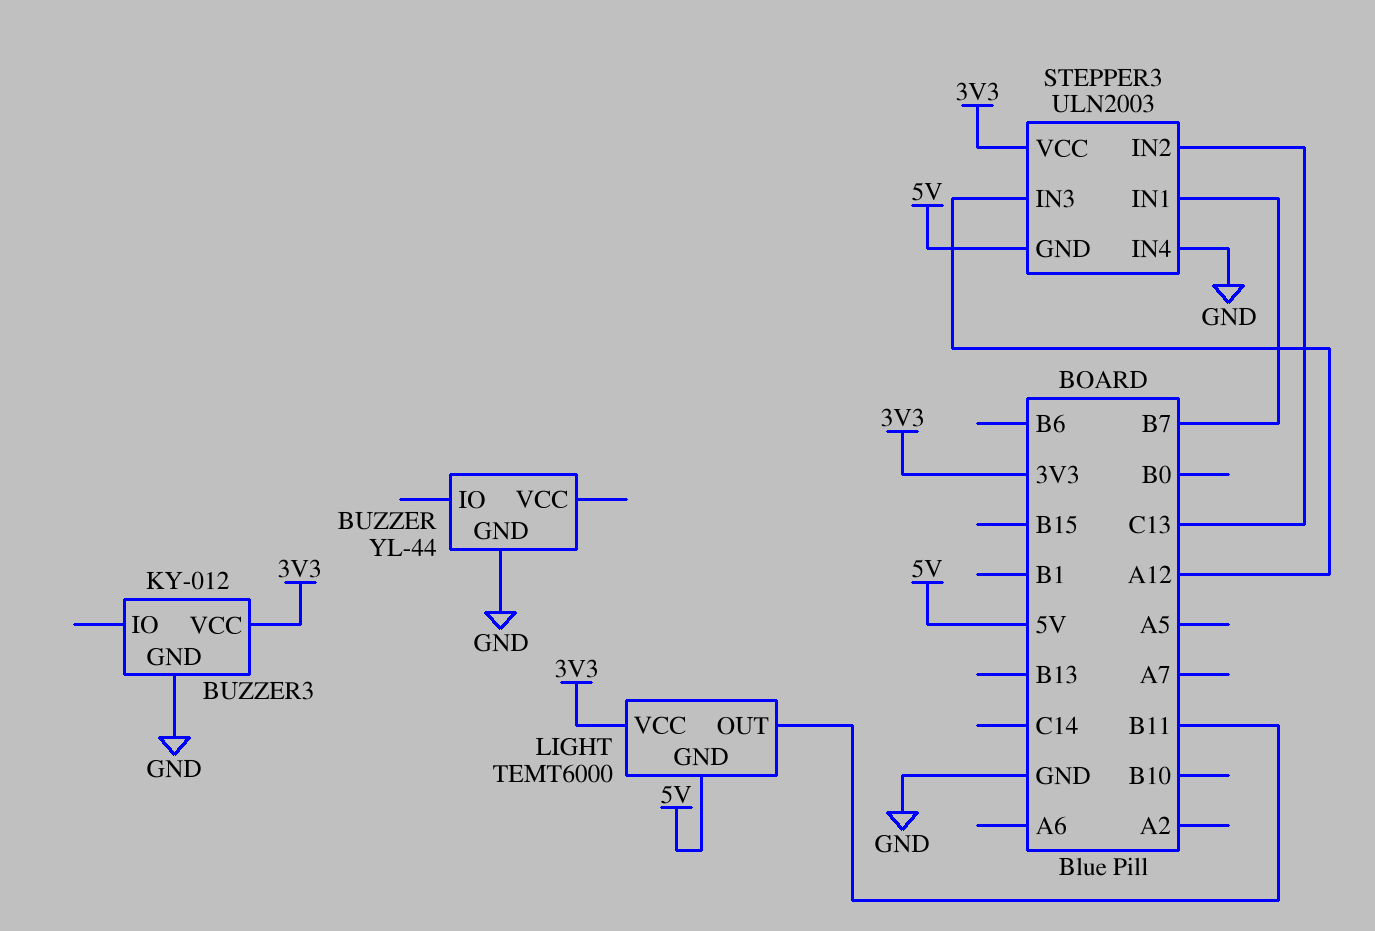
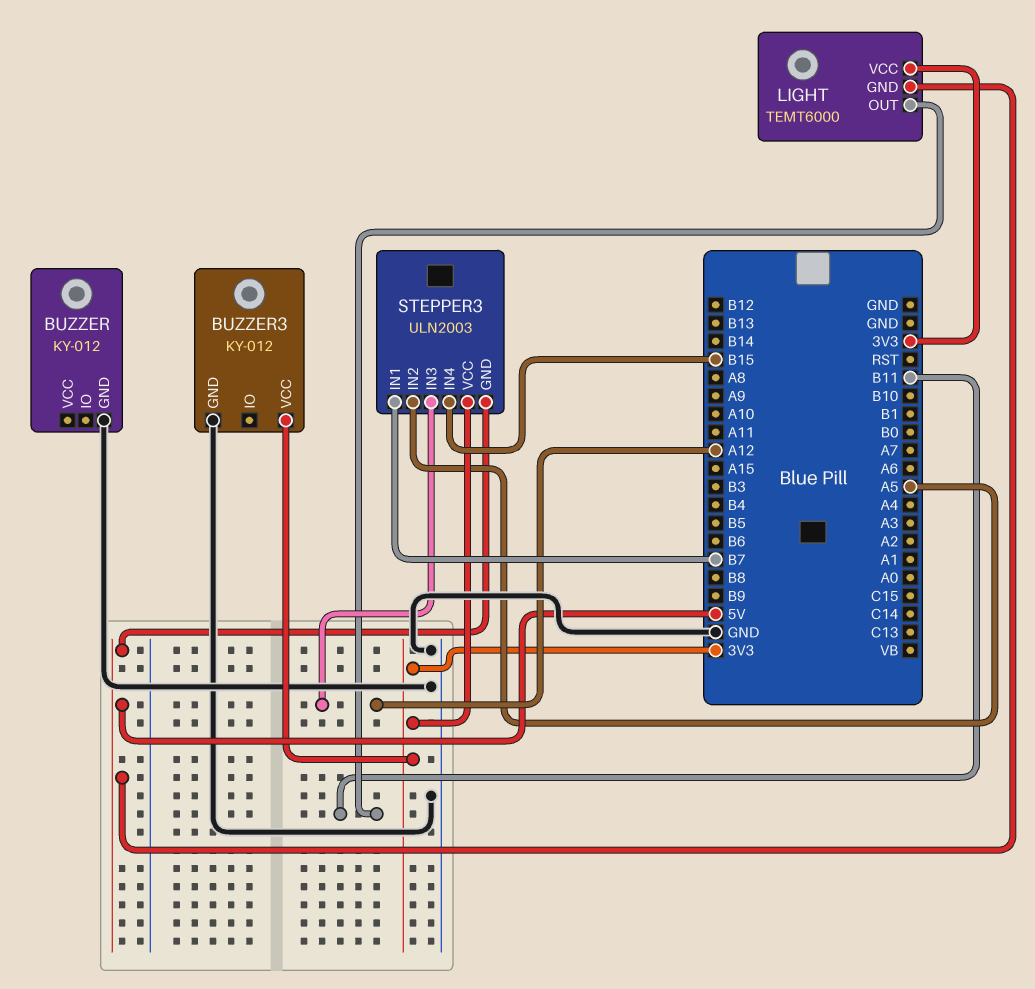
BUZZER: YL-44 -> KY-012
STEPPER3 pin IN2: C13 -> A5
STEPPER3 pin IN4: GND -> B15

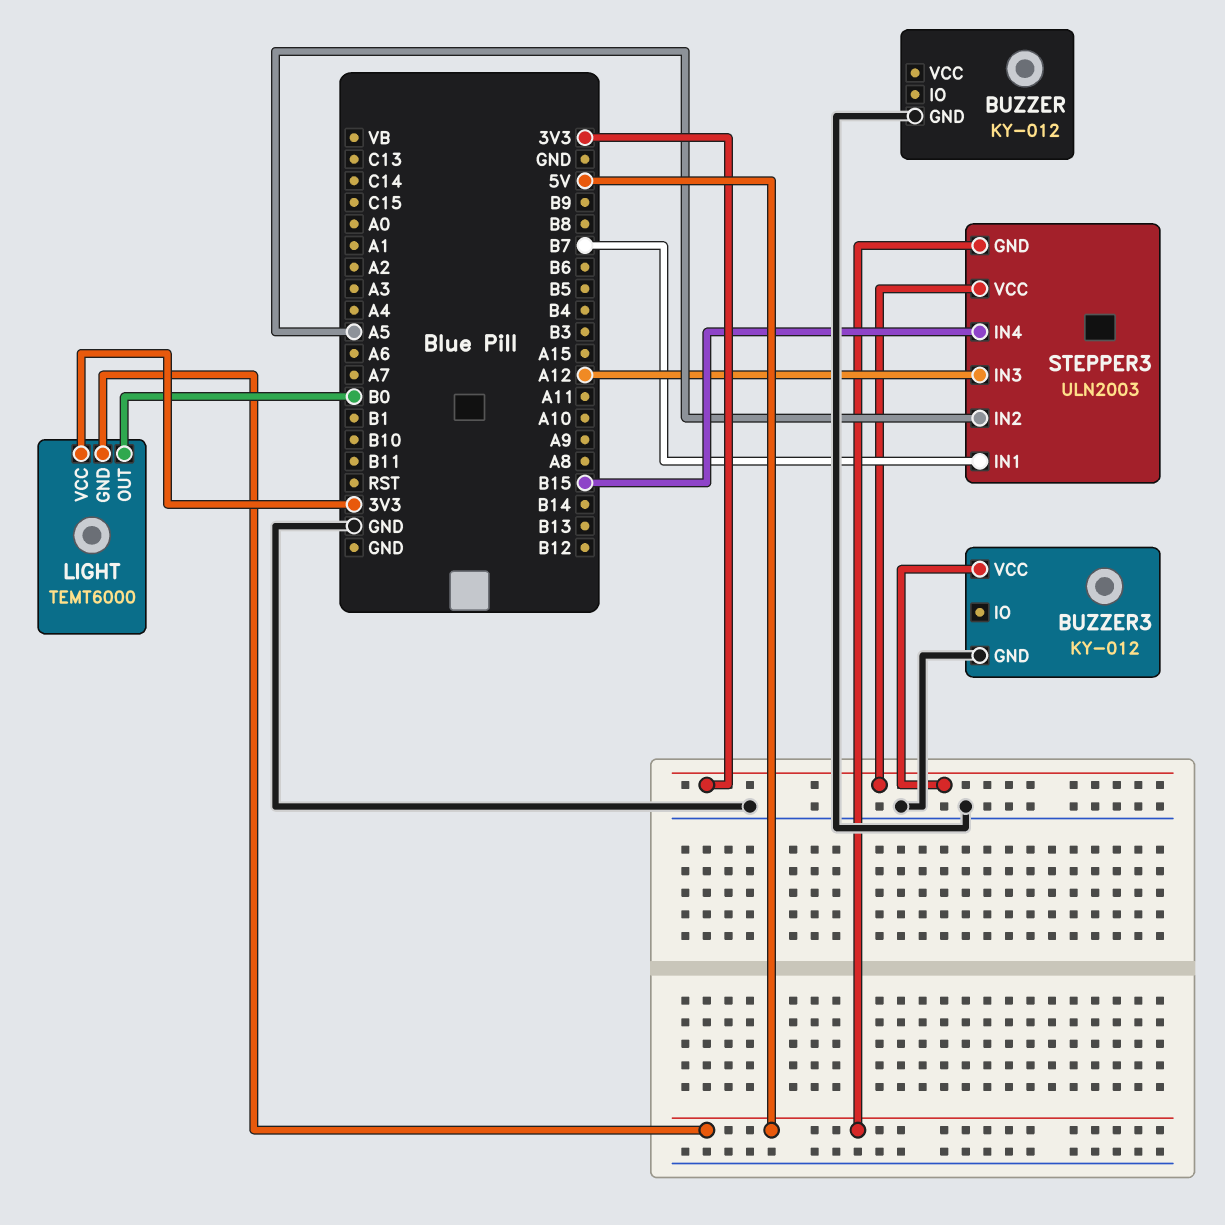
LIGHT pin OUT: B11 -> B0

